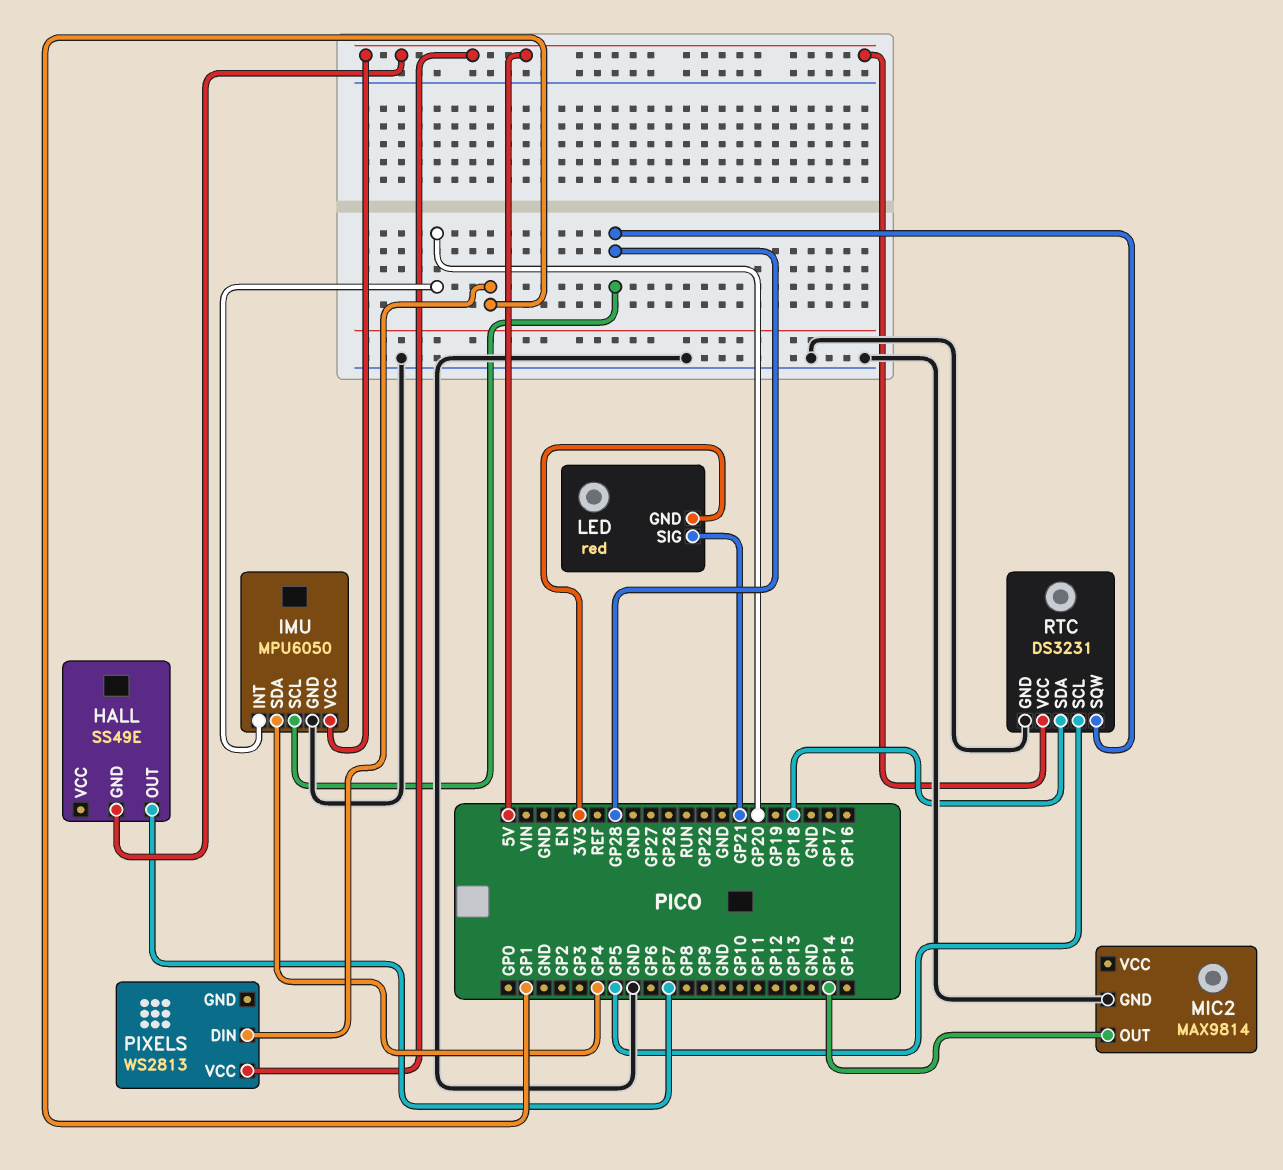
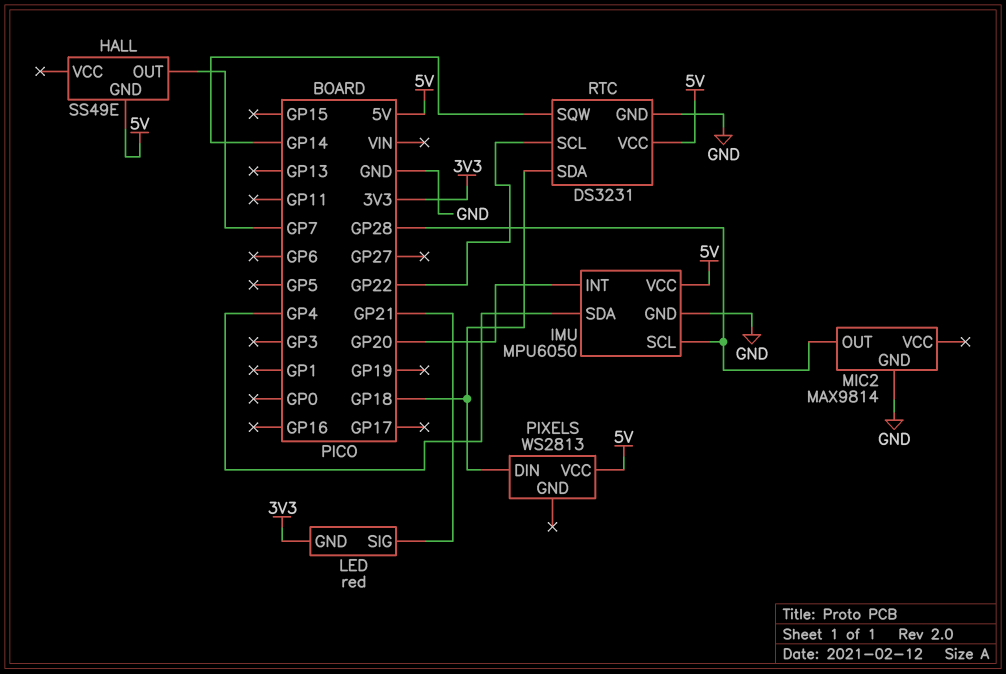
MIC2 pin OUT: GP14 -> GP28
PIXELS pin DIN: GP1 -> GP18
RTC pin SCL: GP5 -> GP22
RTC pin SQW: GP28 -> GP14

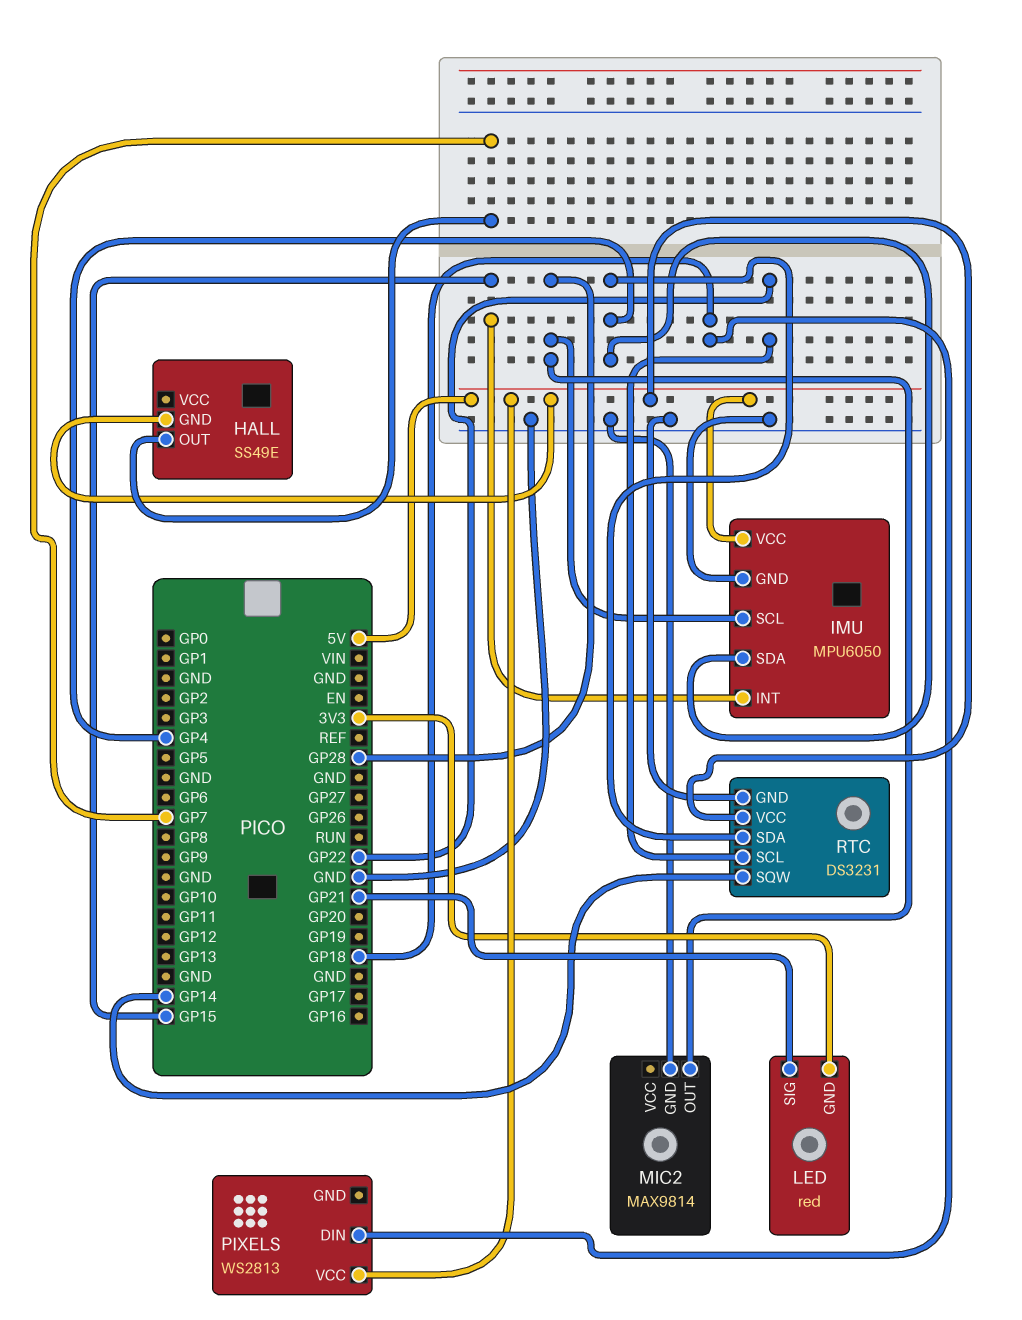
IMU pin INT: GP20 -> GP15
RTC pin SDA: GP18 -> GP4

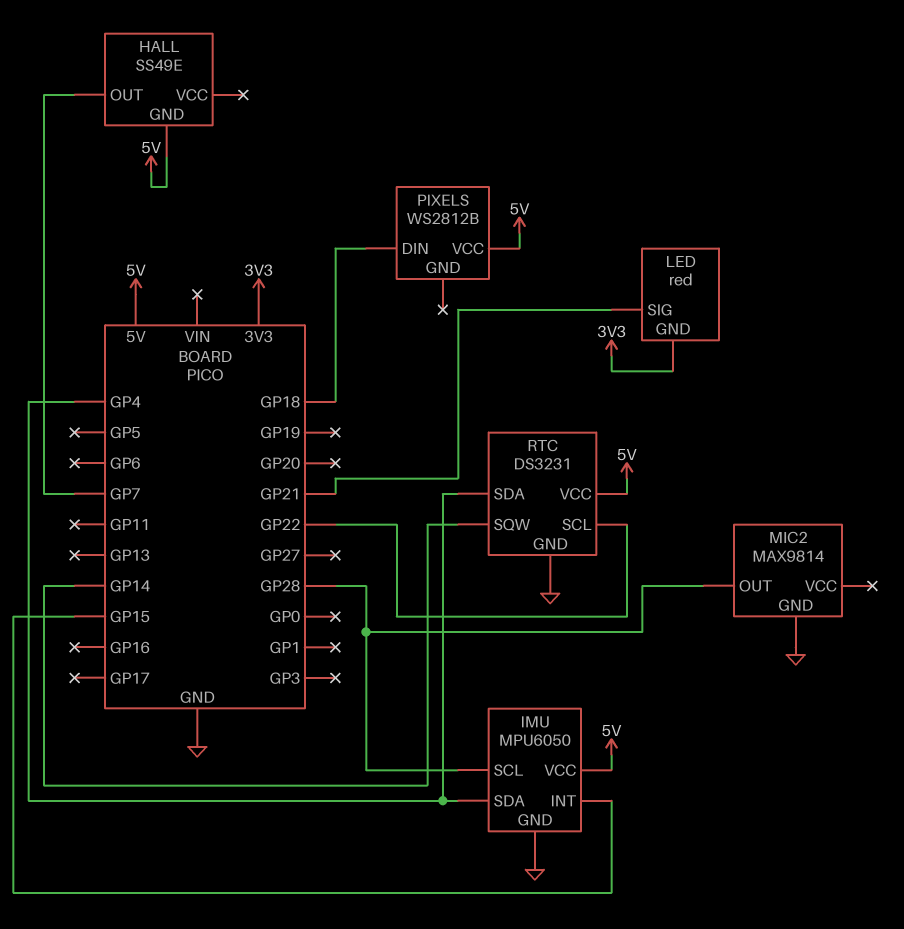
PIXELS: WS2813 -> WS2812B

